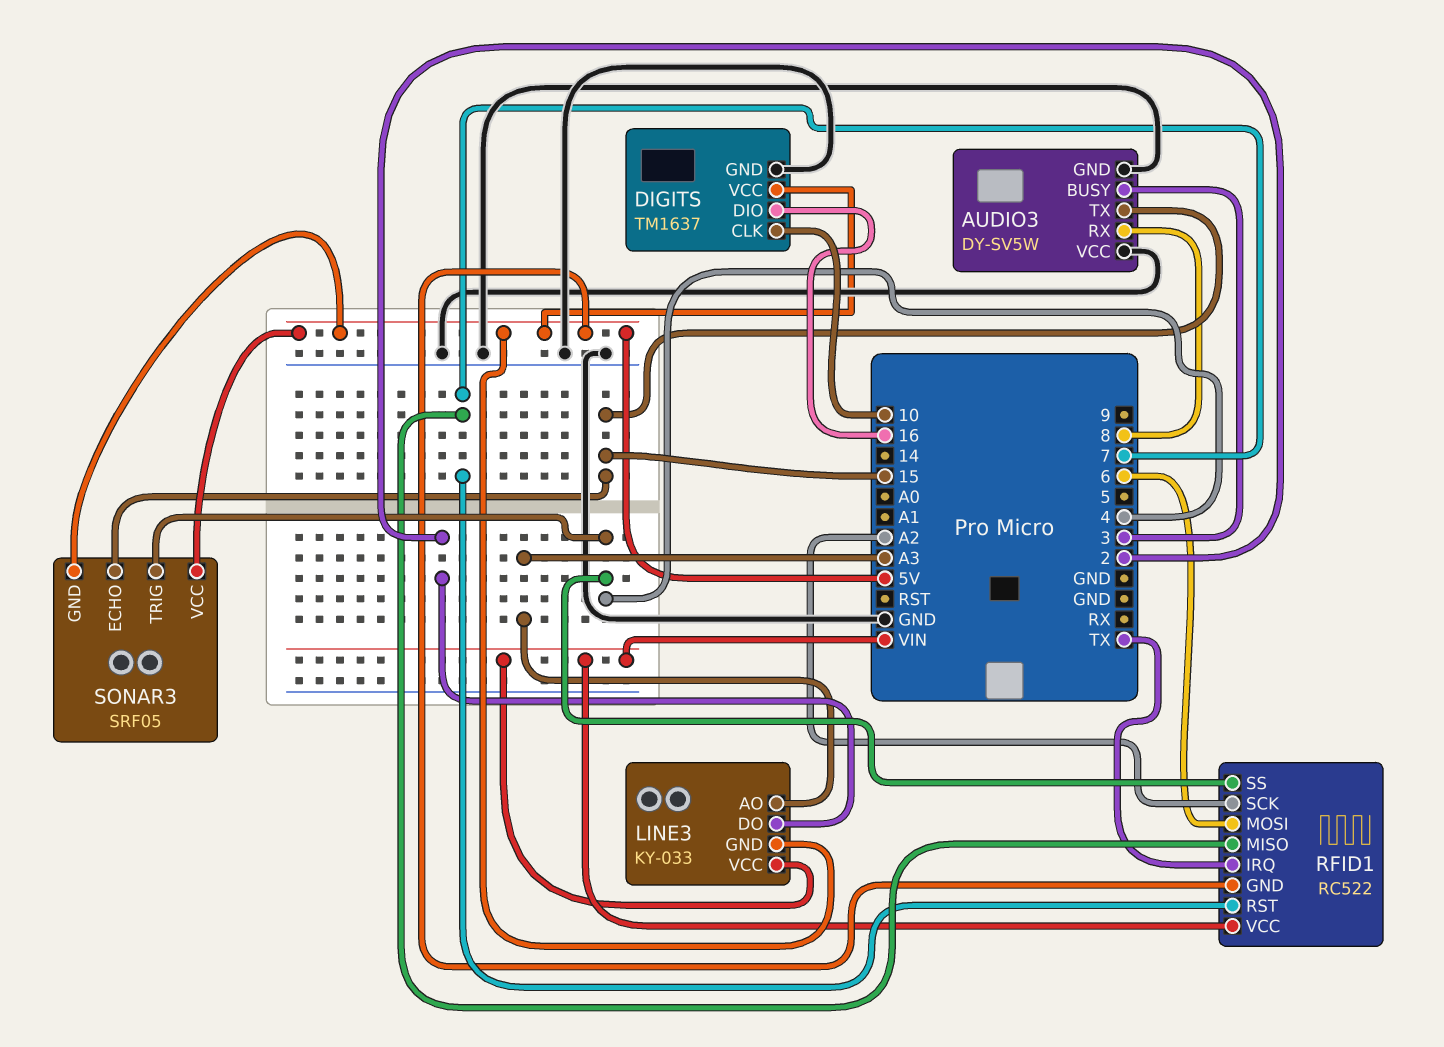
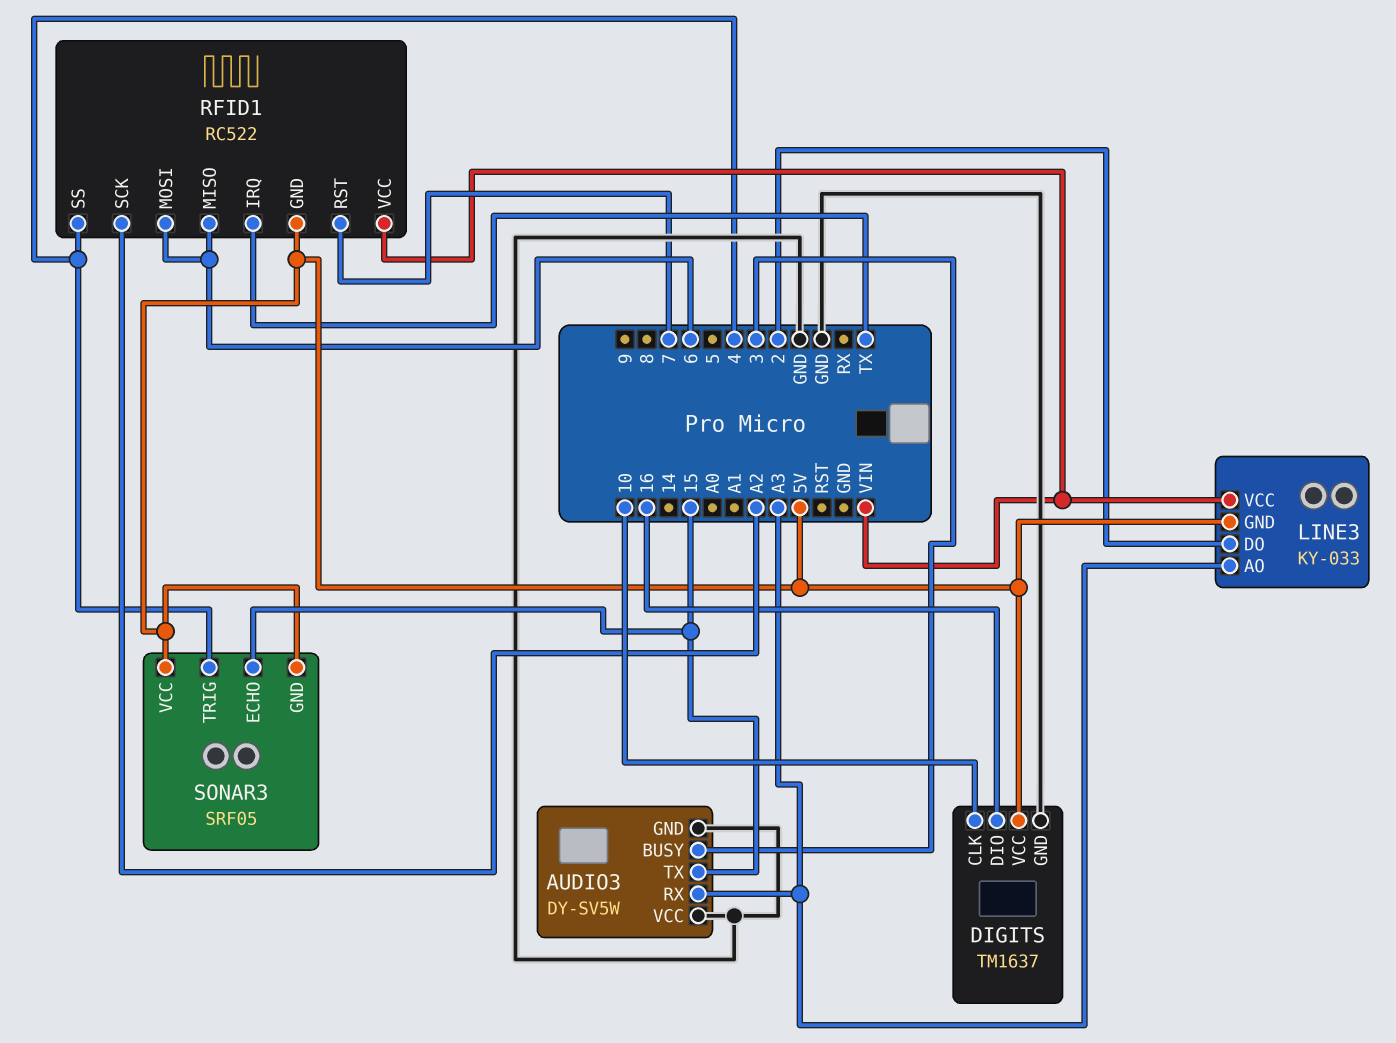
AUDIO3 pin RX: 8 -> A3
RFID1 pin MISO: 7 -> 6

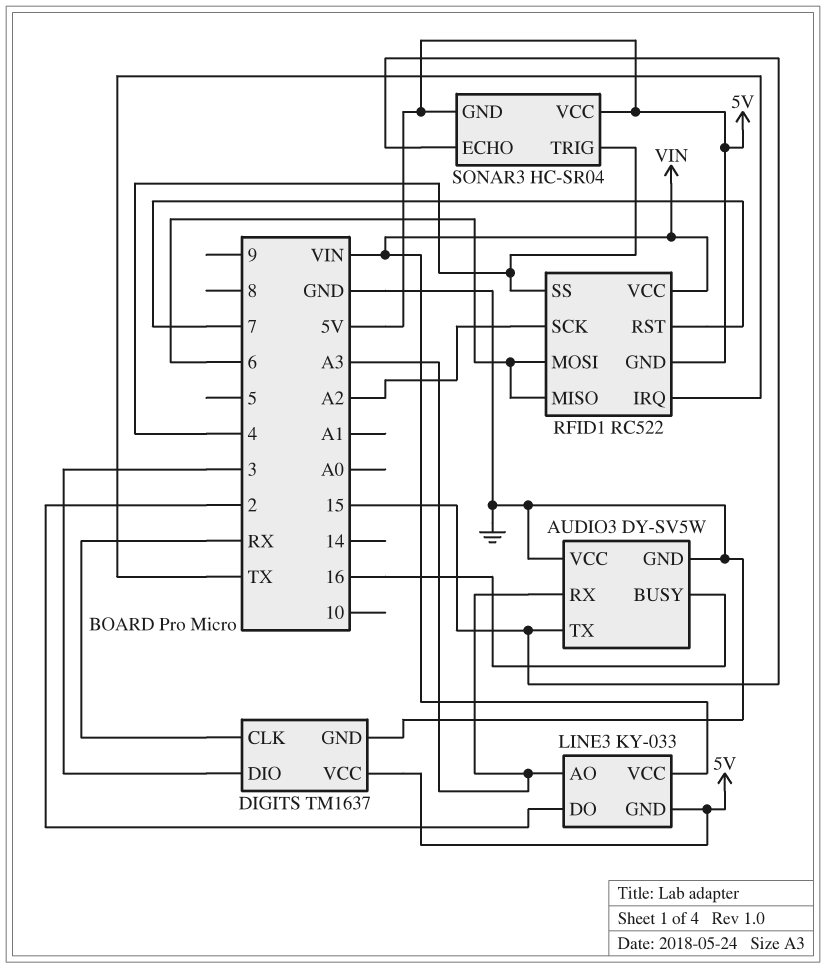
AUDIO3 pin BUSY: 3 -> 16
DIGITS pin CLK: 10 -> RX
DIGITS pin DIO: 16 -> 3
SONAR3: SRF05 -> HC-SR04

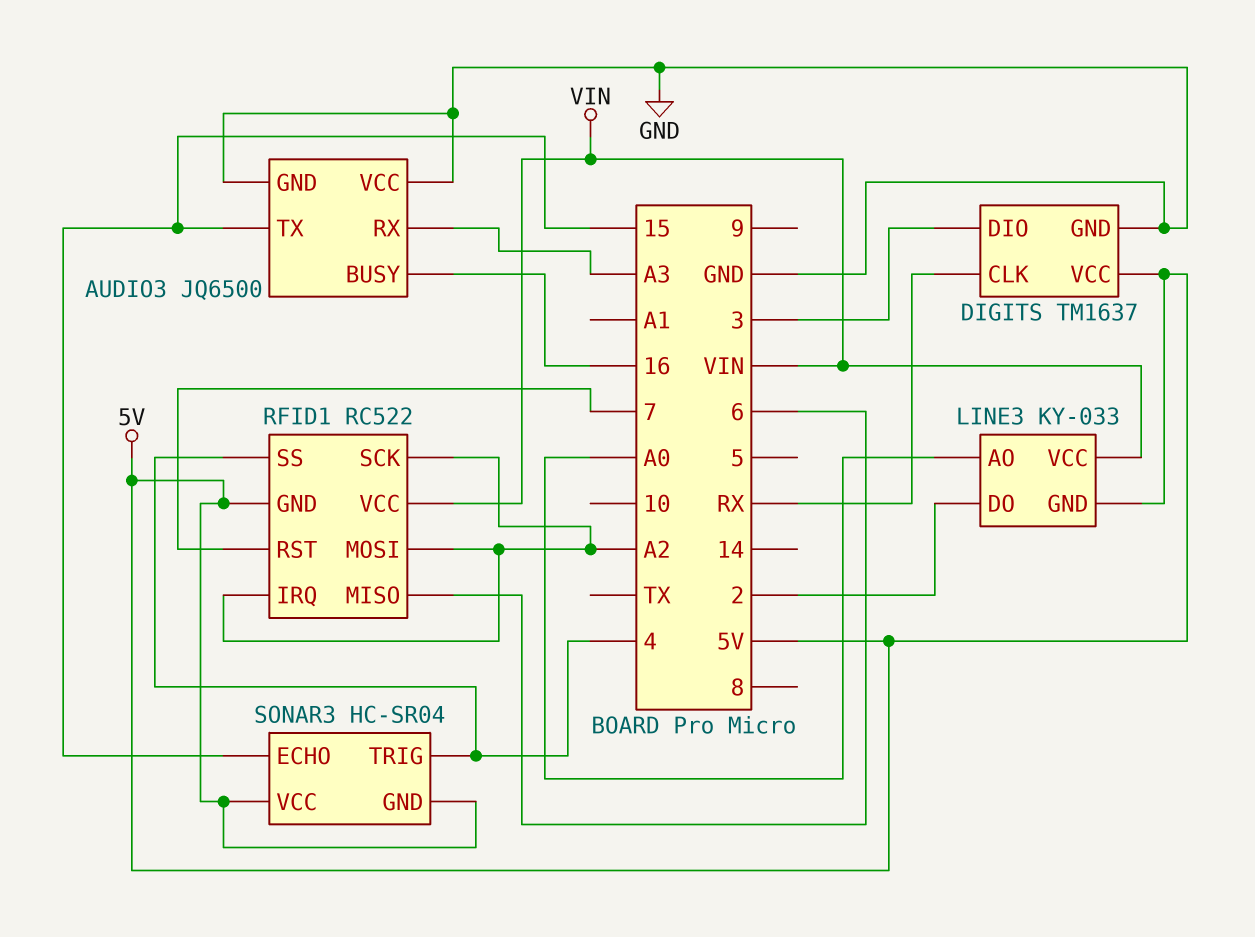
AUDIO3: DY-SV5W -> JQ6500
LINE3 pin AO: A3 -> A0
RFID1 pin IRQ: TX -> A2
RFID1 pin MOSI: 6 -> A2

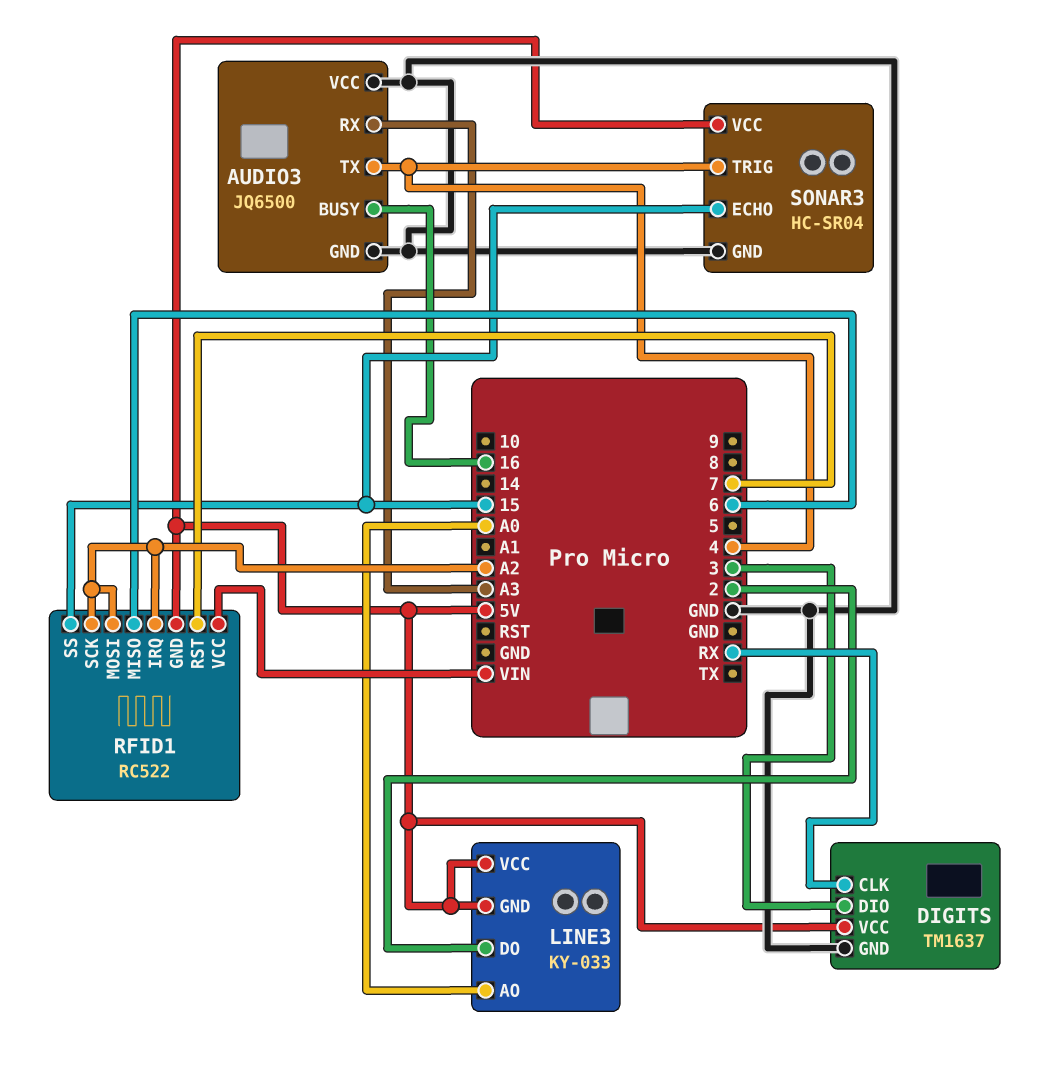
AUDIO3 pin TX: 15 -> 4
LINE3 pin VCC: VIN -> 5V
RFID1 pin SS: 4 -> 15
SONAR3 pin GND: 5V -> GND

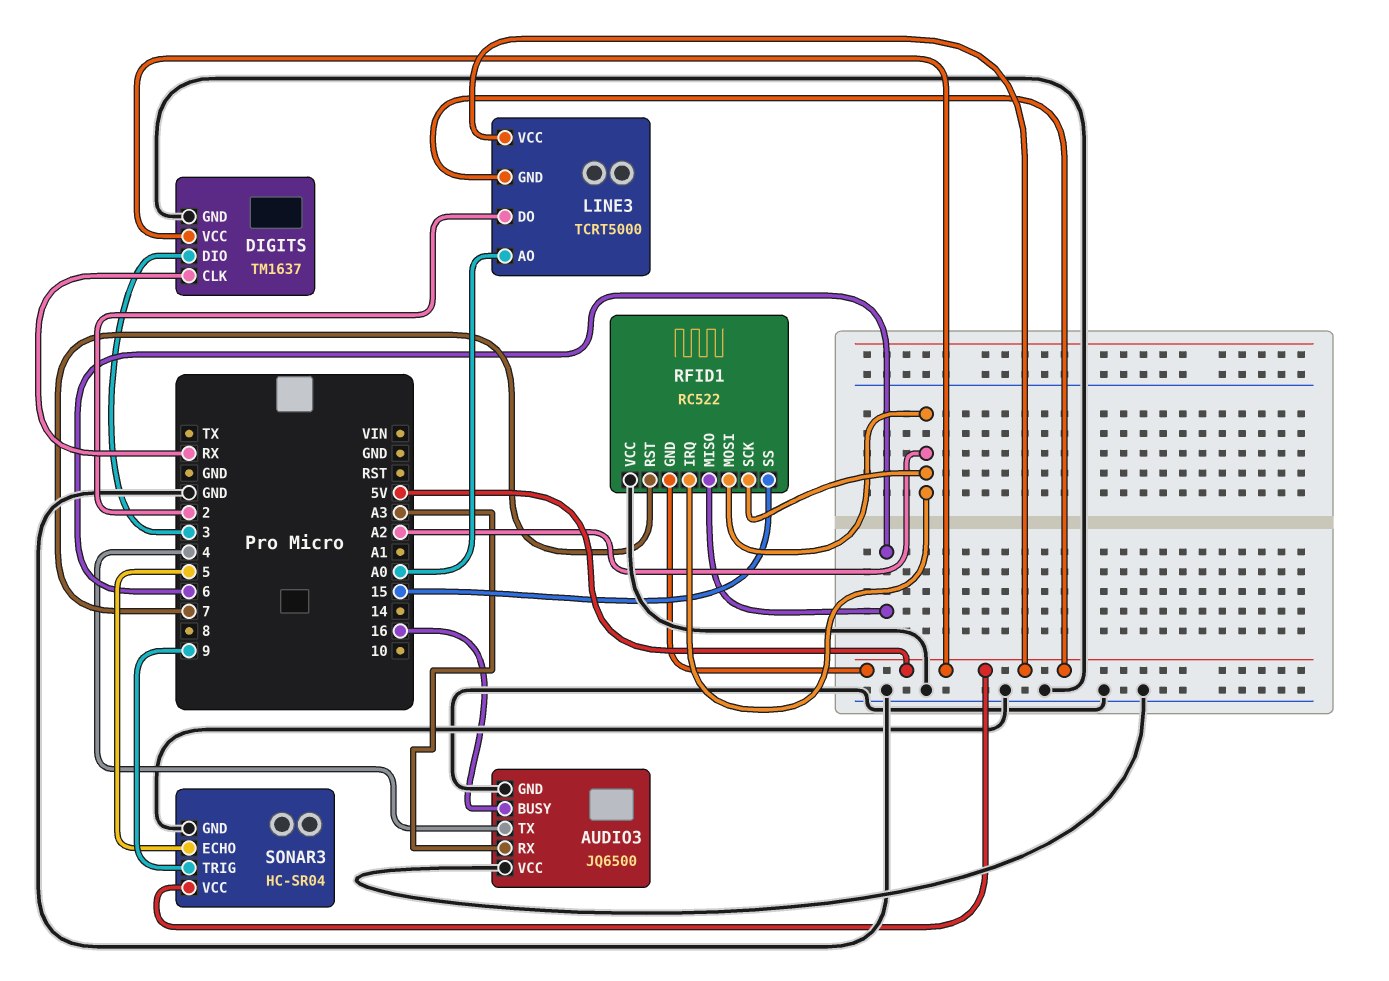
LINE3: KY-033 -> TCRT5000
RFID1 pin VCC: VIN -> GND
SONAR3 pin ECHO: 15 -> 5
SONAR3 pin TRIG: 4 -> 9

